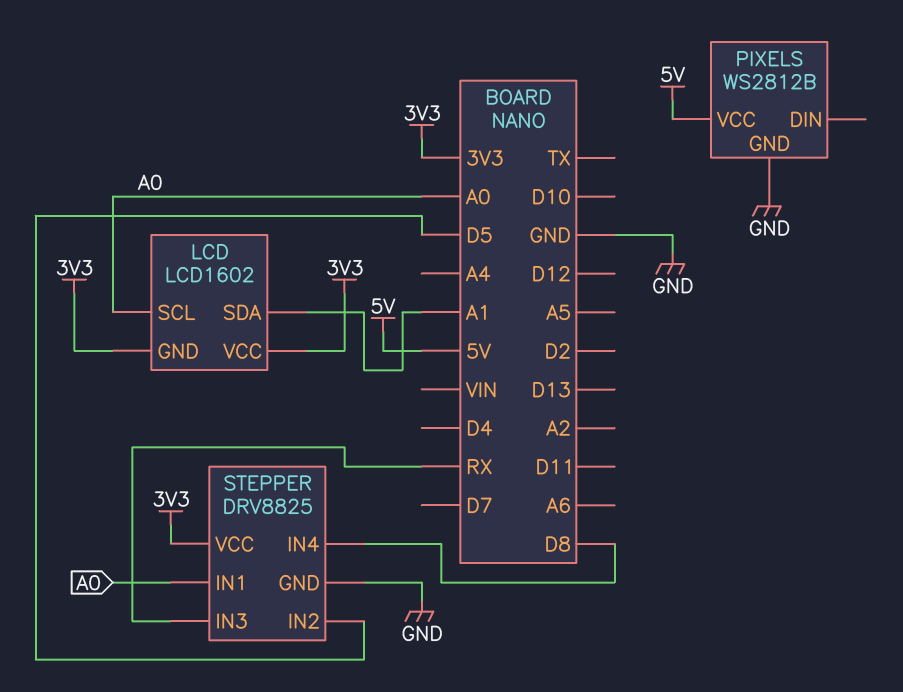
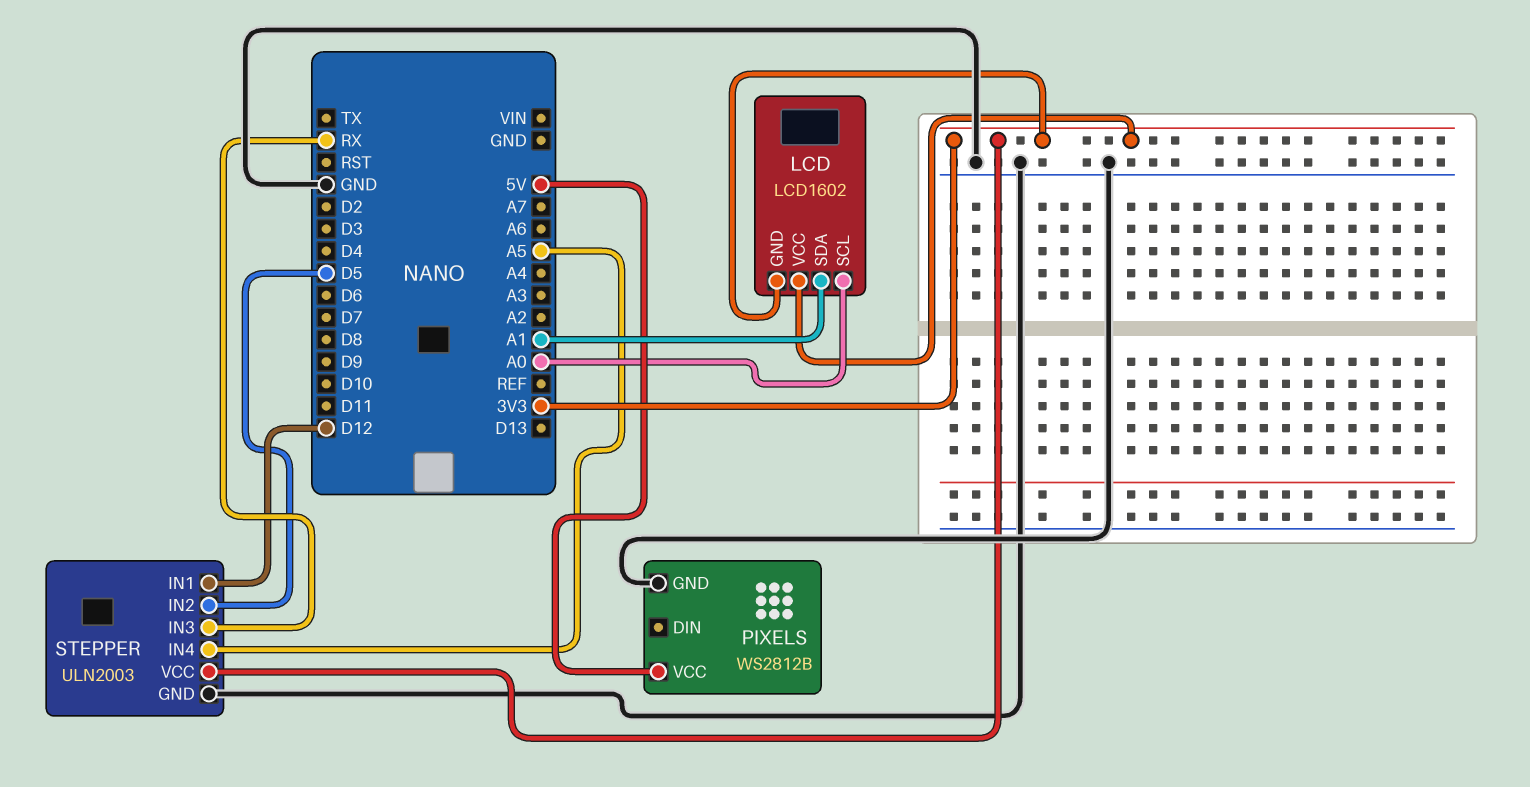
STEPPER: DRV8825 -> ULN2003
STEPPER pin IN1: A0 -> D12
STEPPER pin IN4: D8 -> A5

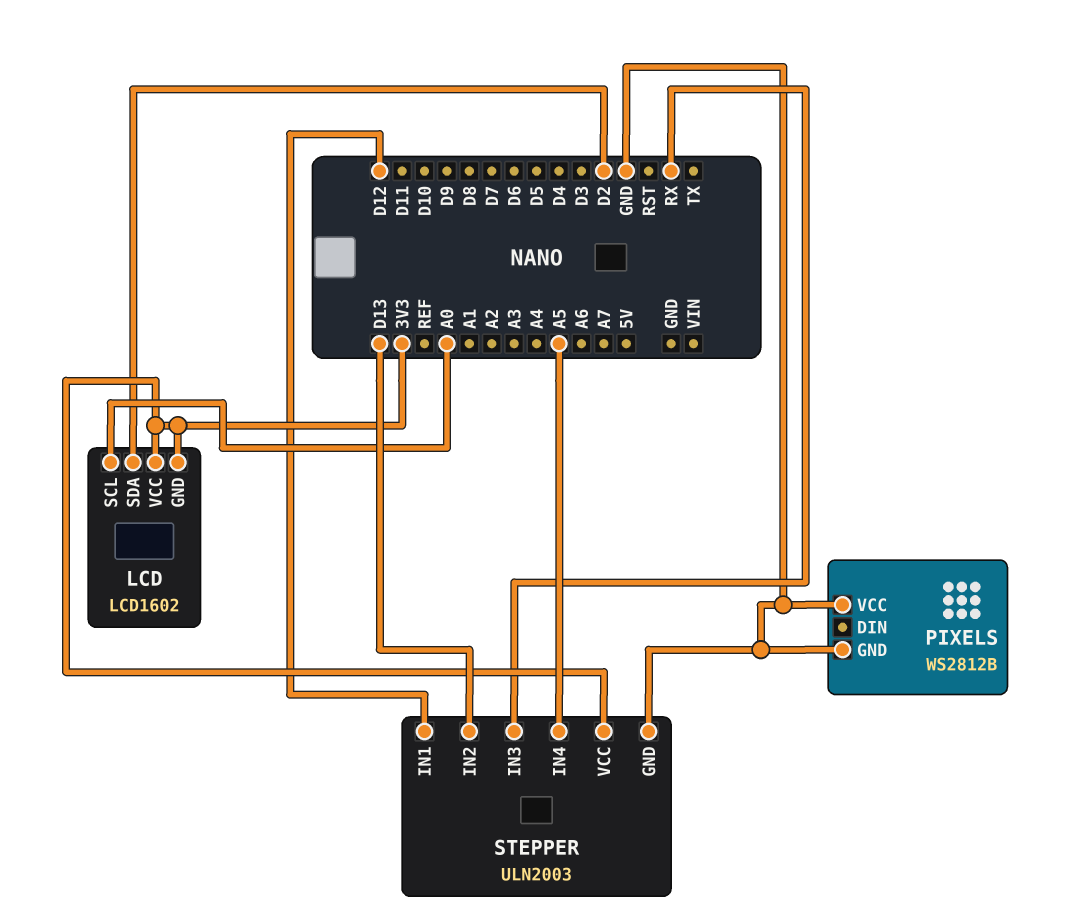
LCD pin SDA: A1 -> D2
PIXELS pin VCC: 5V -> GND
STEPPER pin IN2: D5 -> D13

